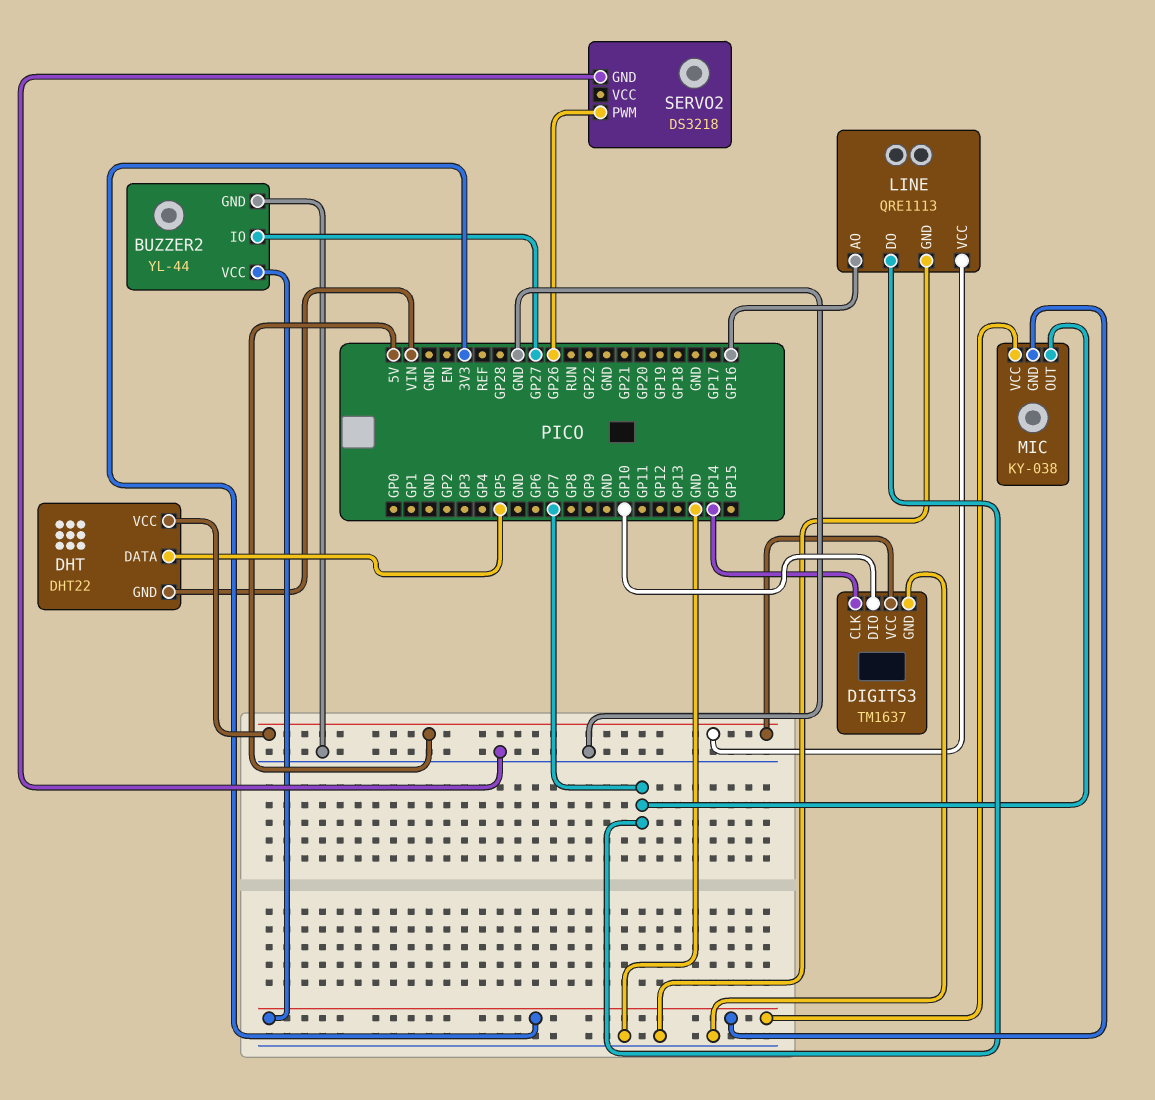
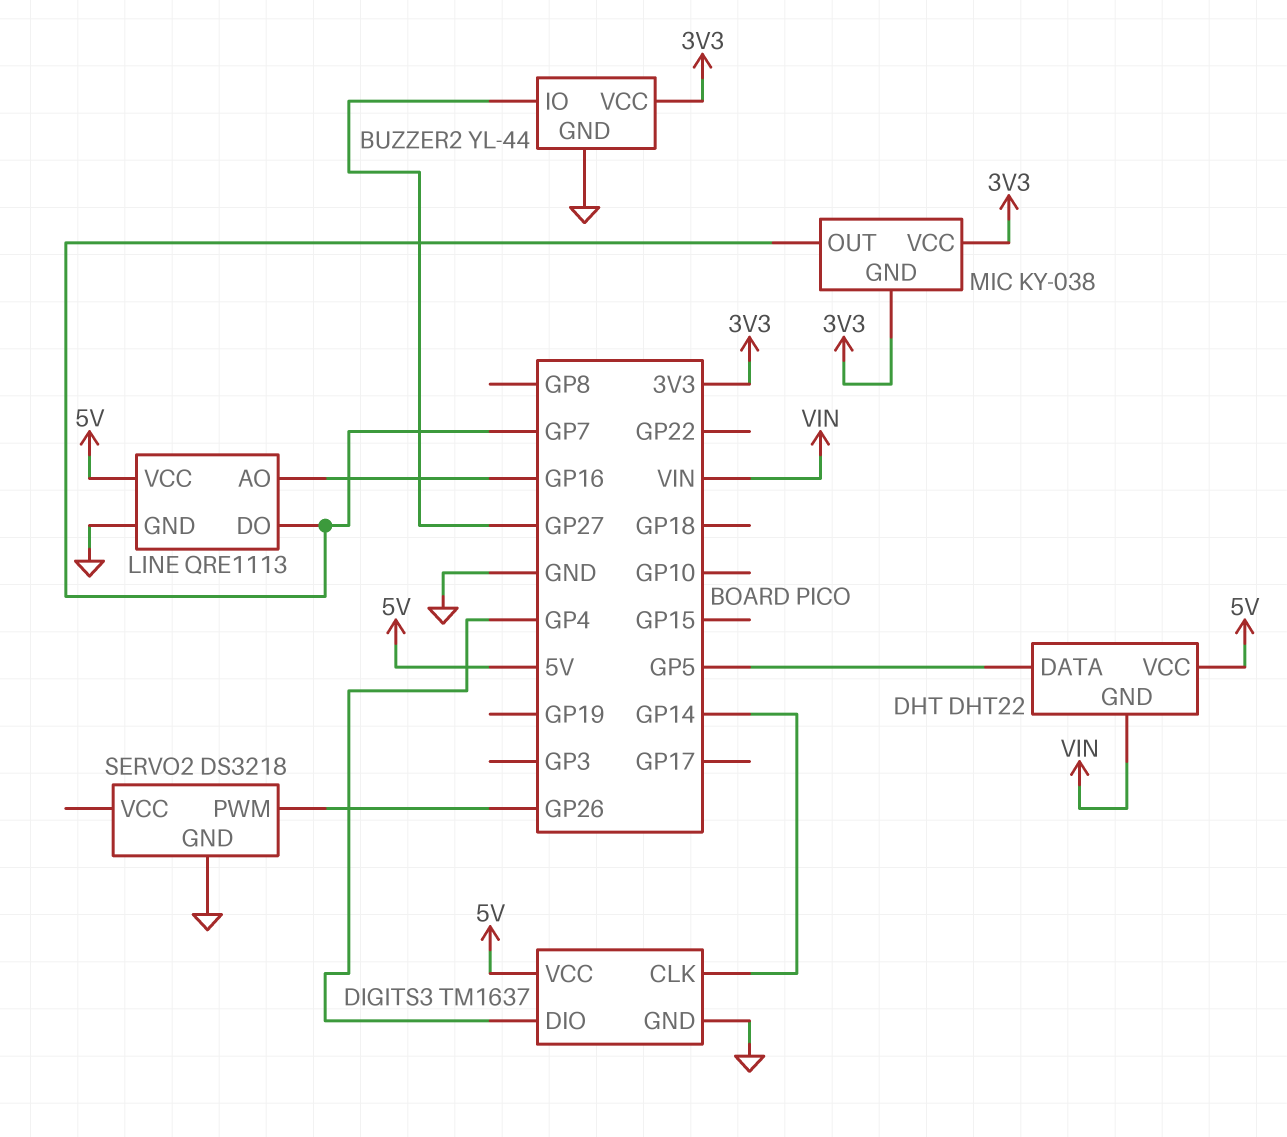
DIGITS3 pin DIO: GP10 -> GP4

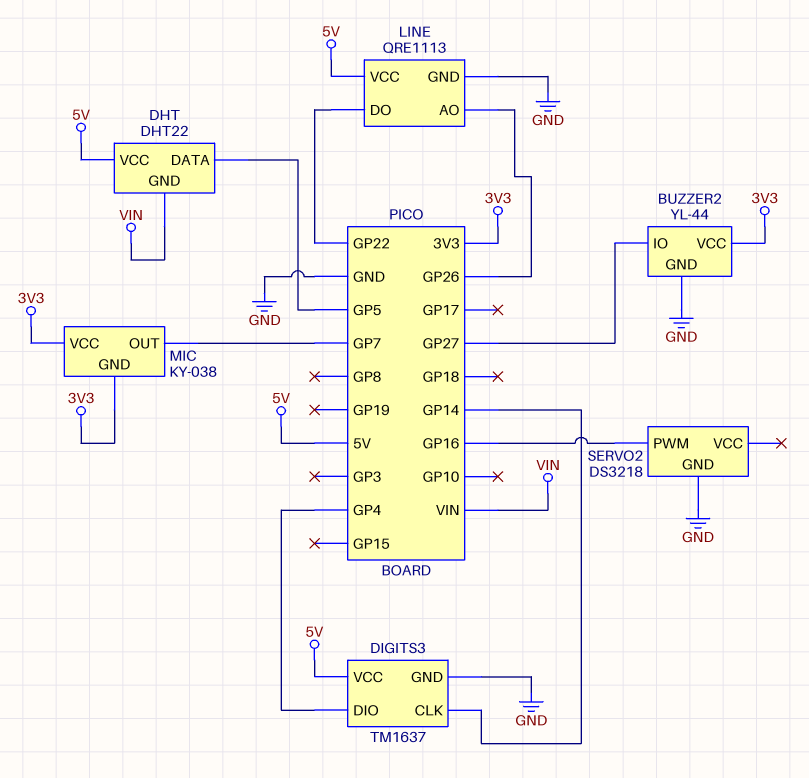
LINE pin AO: GP16 -> GP26
LINE pin DO: GP7 -> GP22
SERVO2 pin PWM: GP26 -> GP16

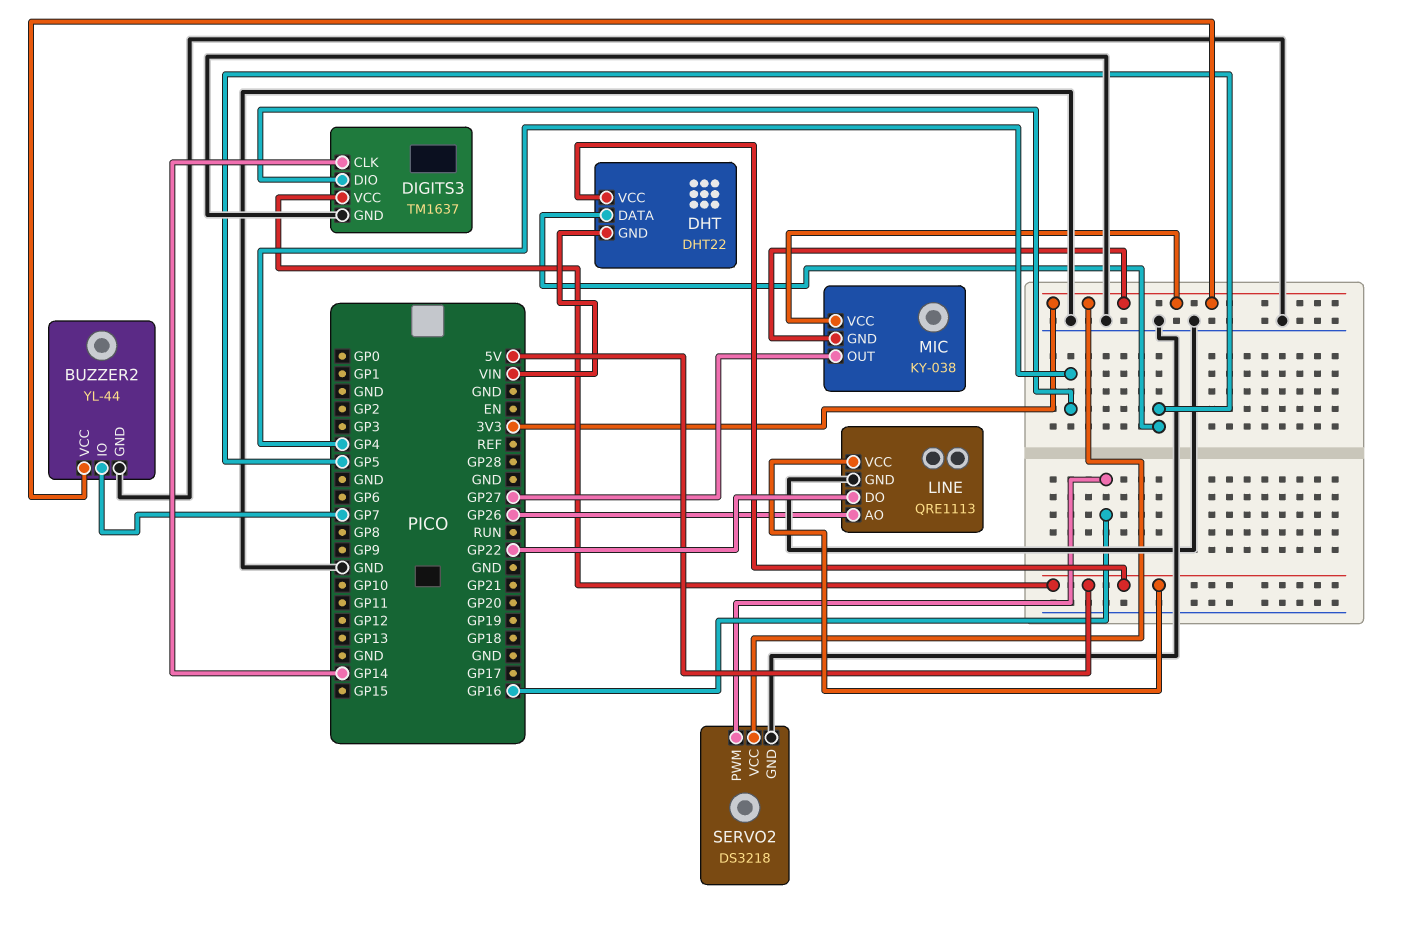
BUZZER2 pin IO: GP27 -> GP7
MIC pin OUT: GP7 -> GP27
SERVO2 pin VCC: none -> 3V3

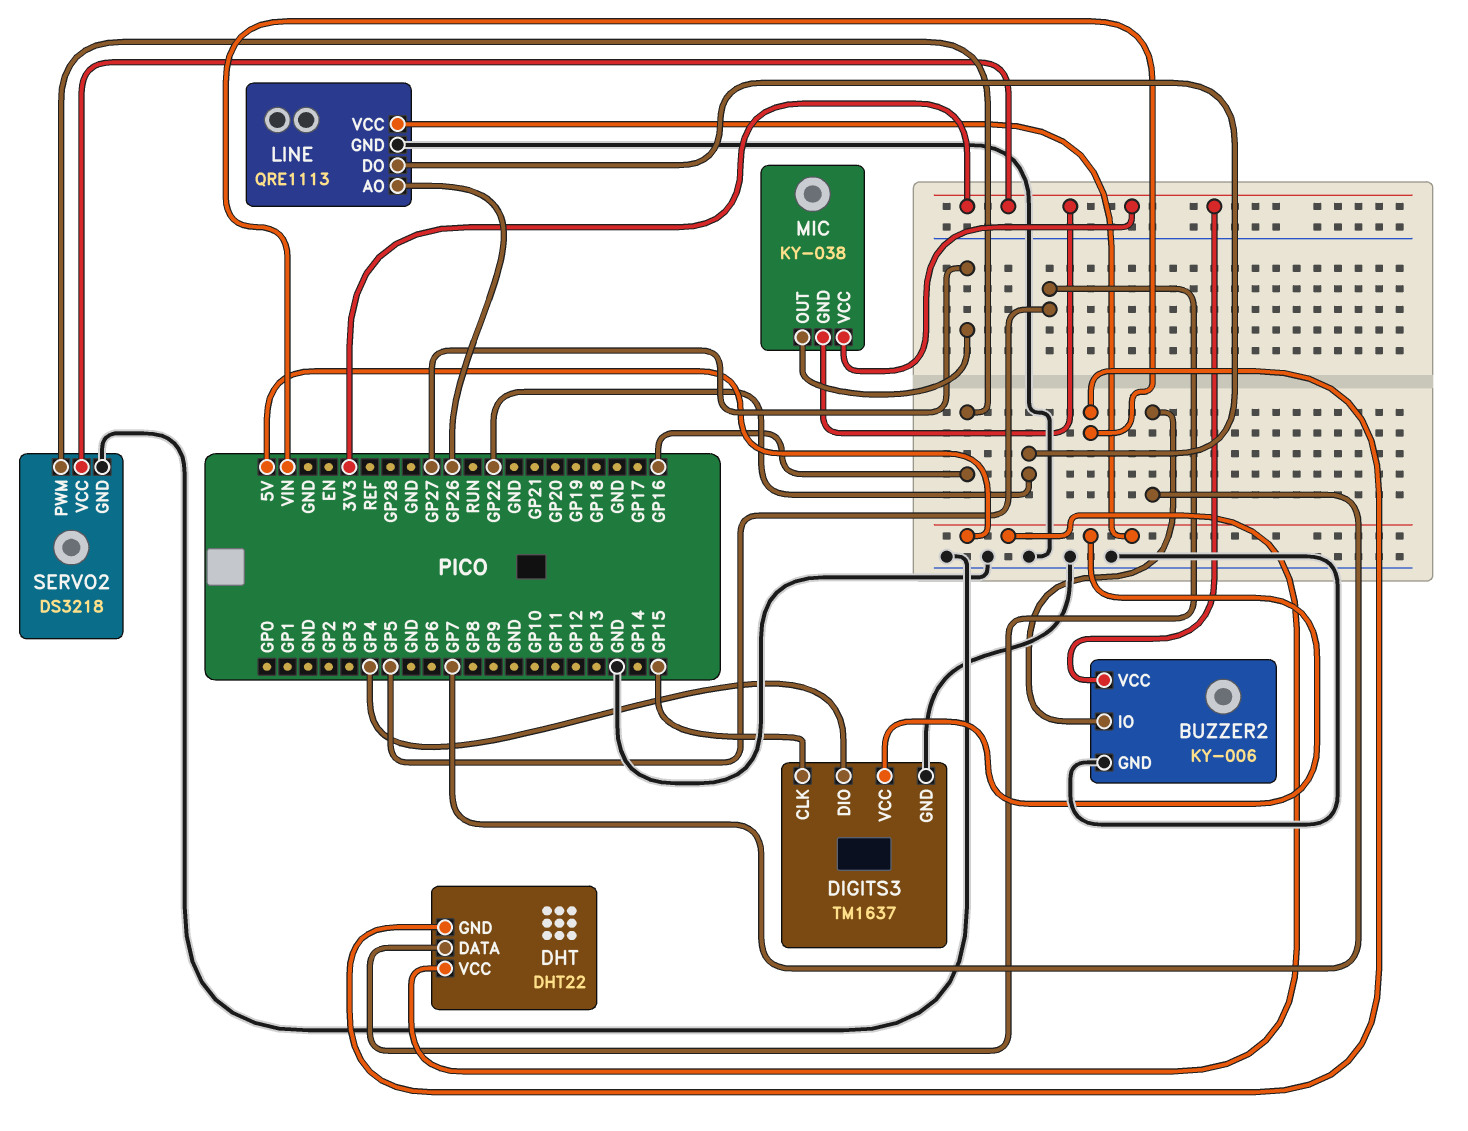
BUZZER2: YL-44 -> KY-006
DIGITS3 pin CLK: GP14 -> GP15

